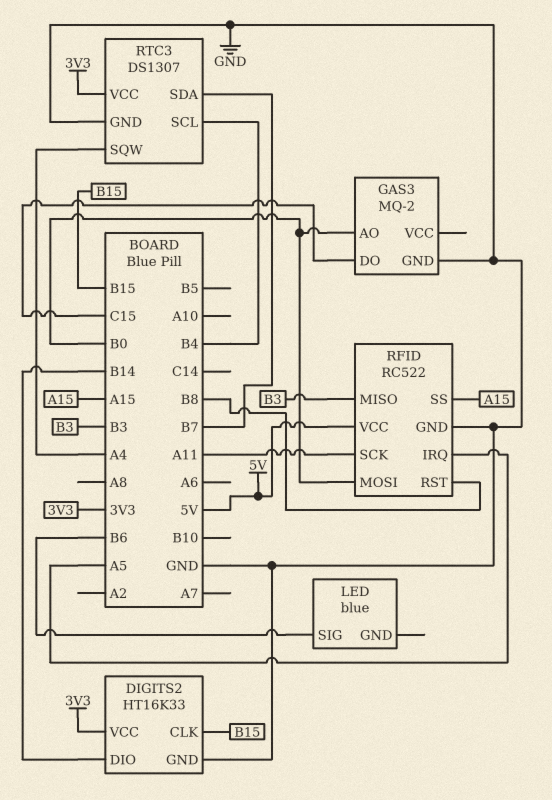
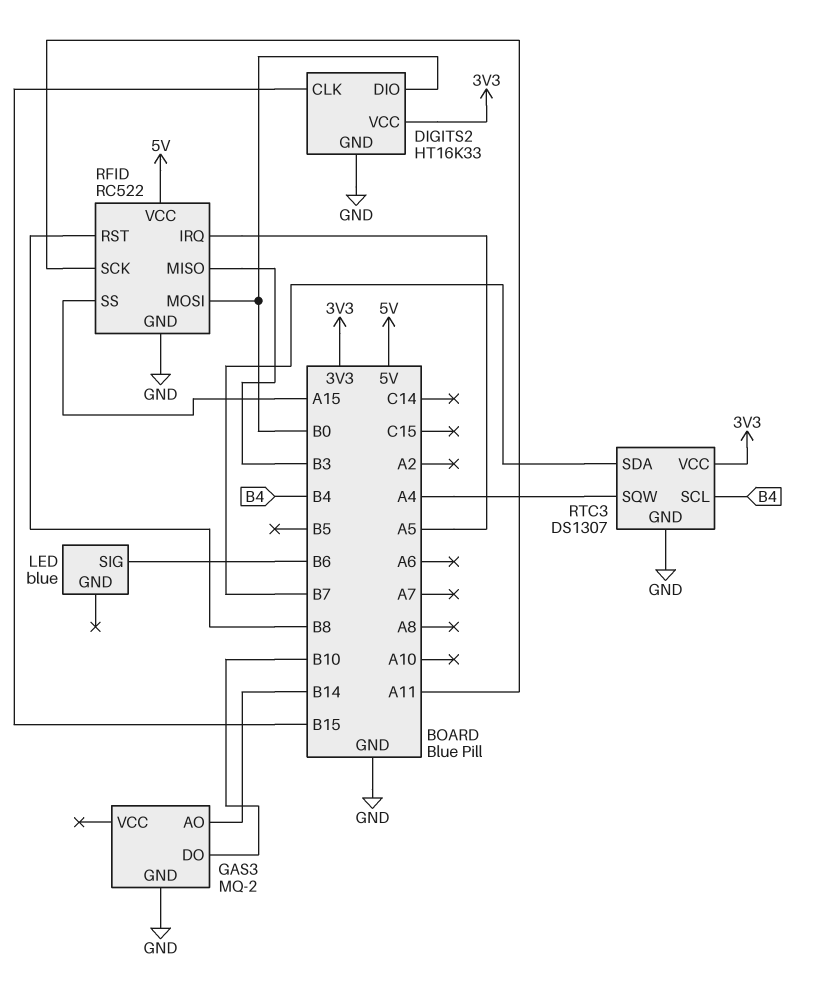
DIGITS2 pin DIO: B14 -> B0
GAS3 pin AO: B0 -> B14
GAS3 pin DO: C15 -> B10

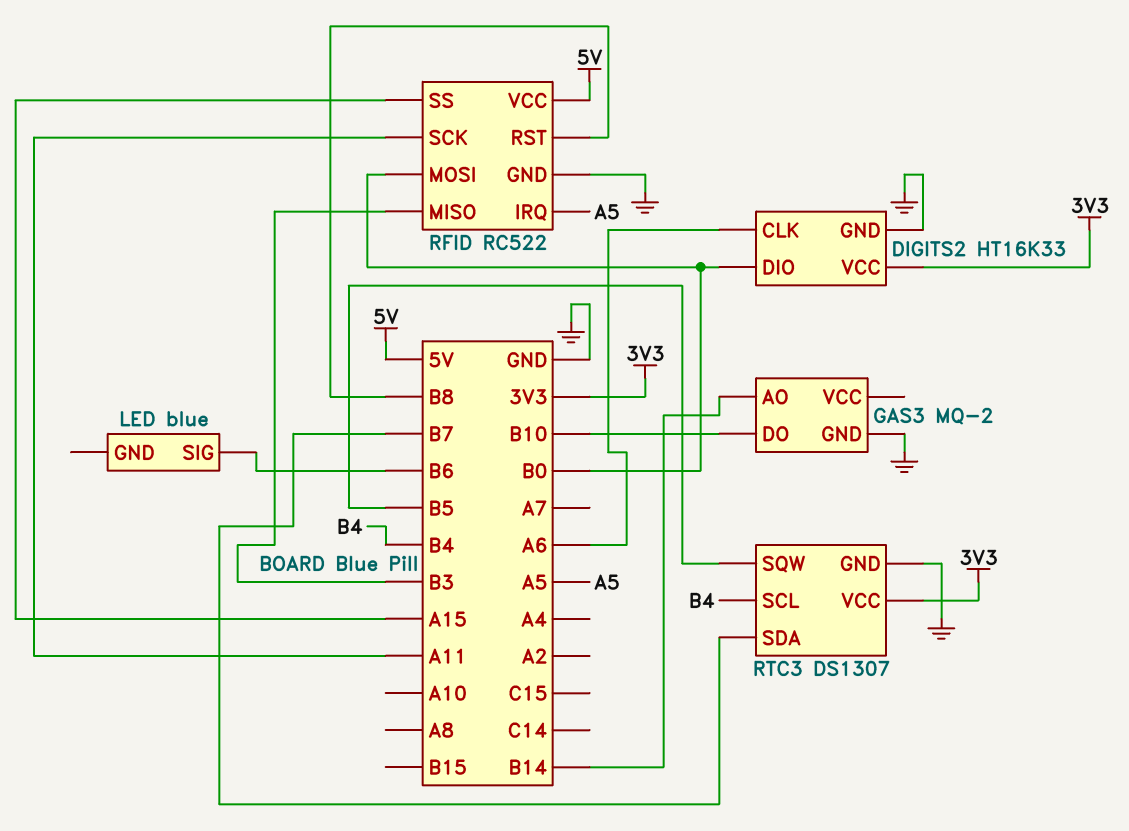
DIGITS2 pin CLK: B15 -> A6
RTC3 pin SQW: A4 -> B5

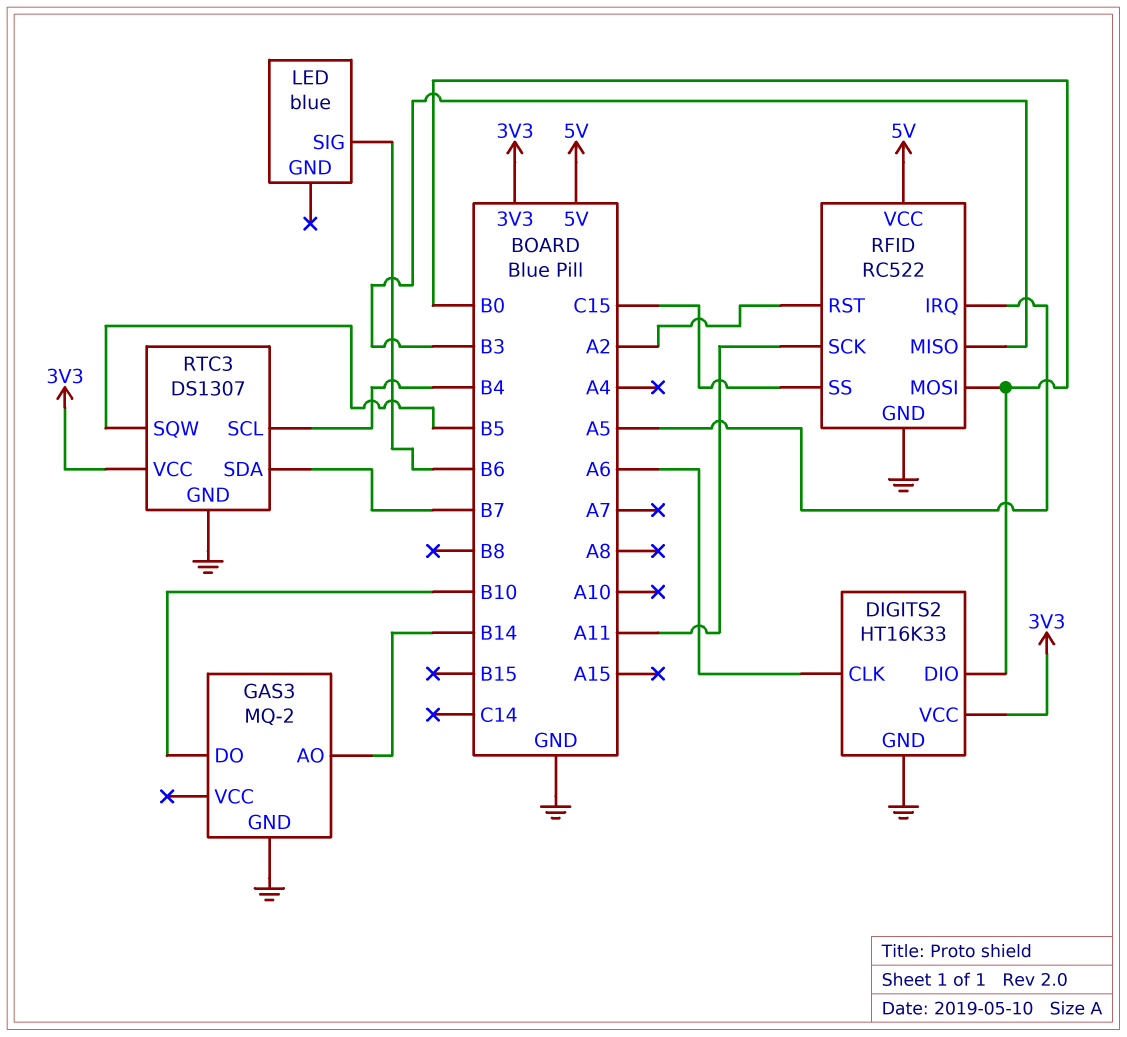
RFID pin RST: B8 -> A2
RFID pin SS: A15 -> C15

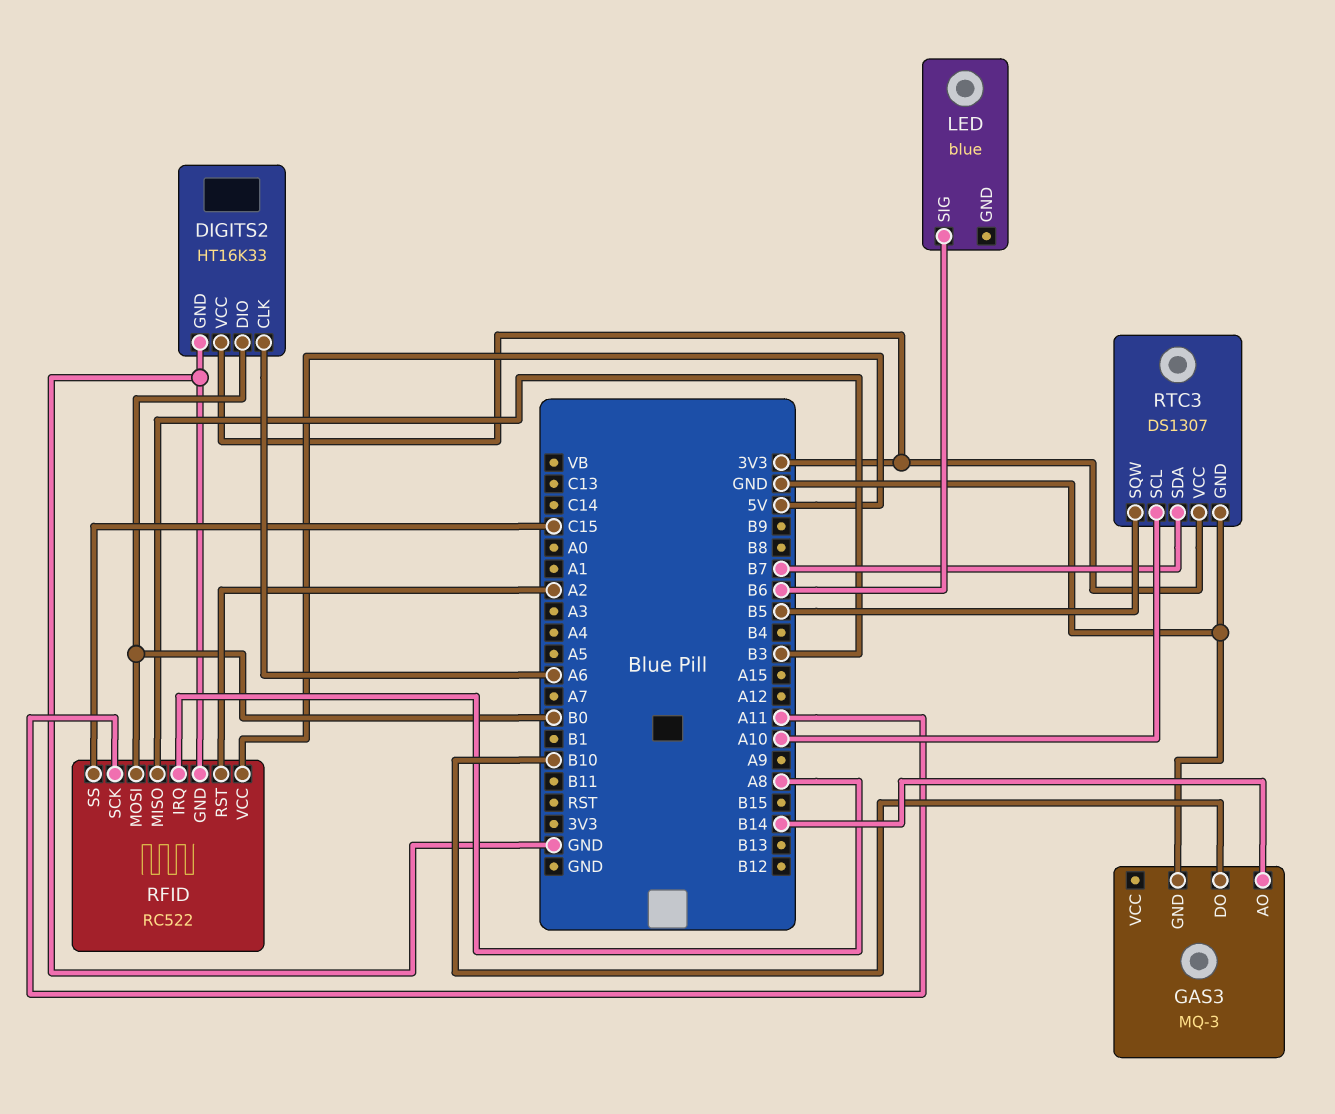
GAS3: MQ-2 -> MQ-3
RFID pin IRQ: A5 -> A8
RTC3 pin SCL: B4 -> A10

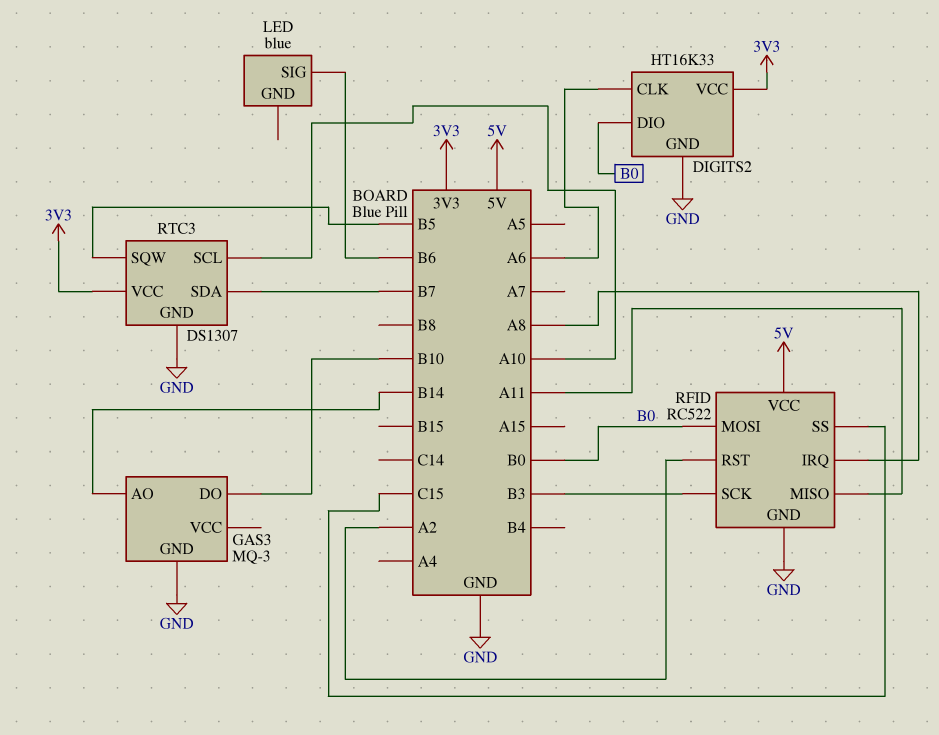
RFID pin MISO: B3 -> A11
RFID pin SCK: A11 -> B3

